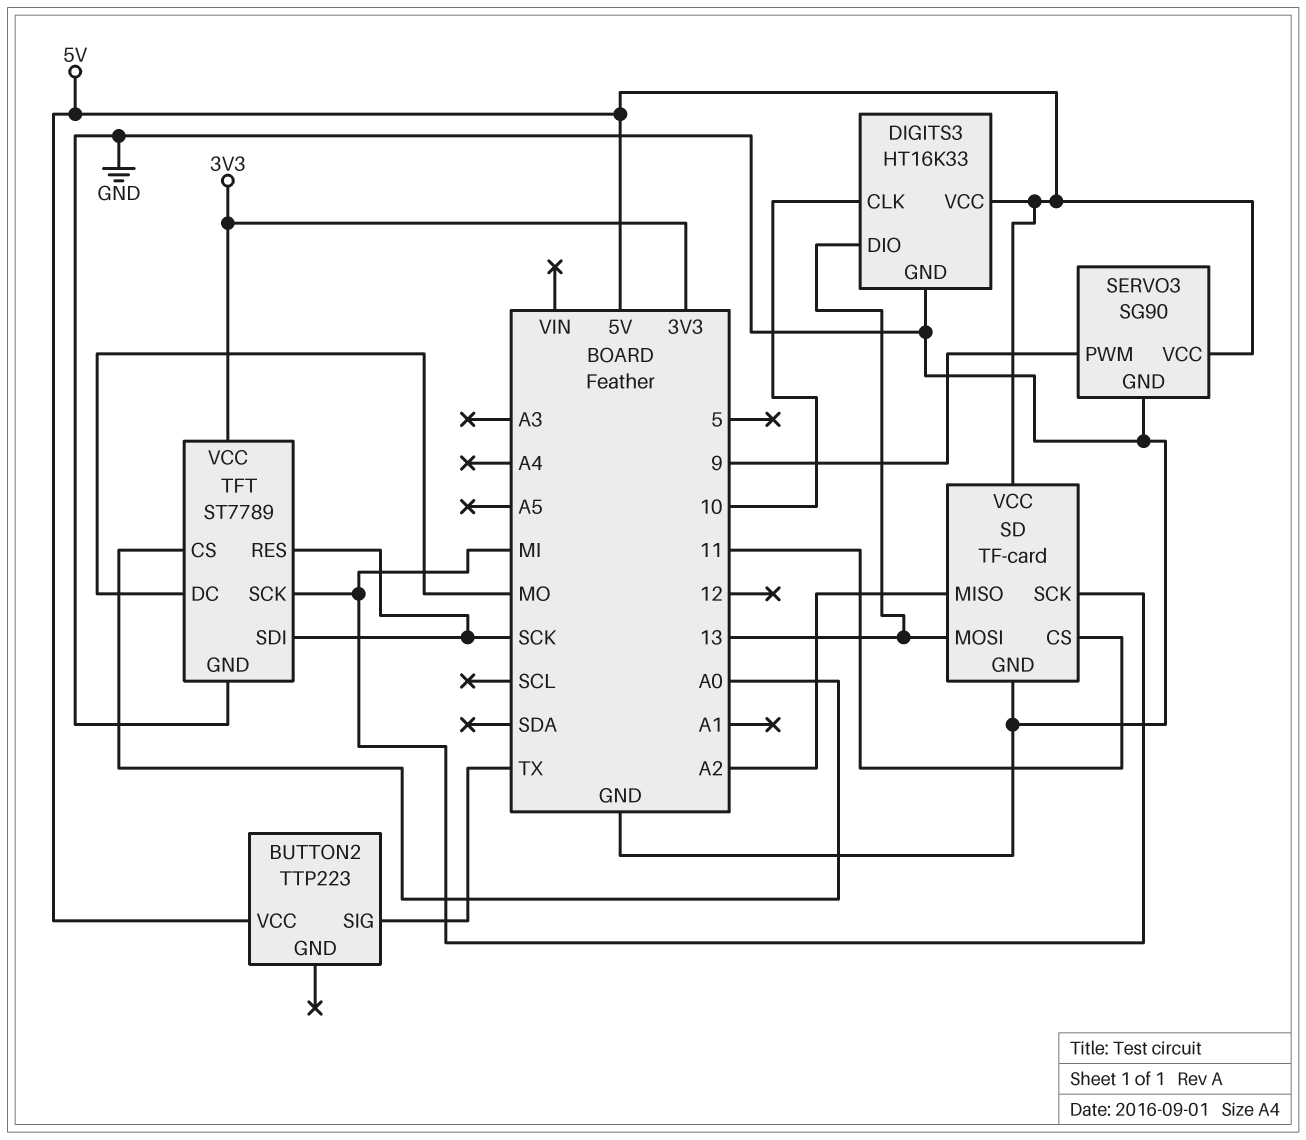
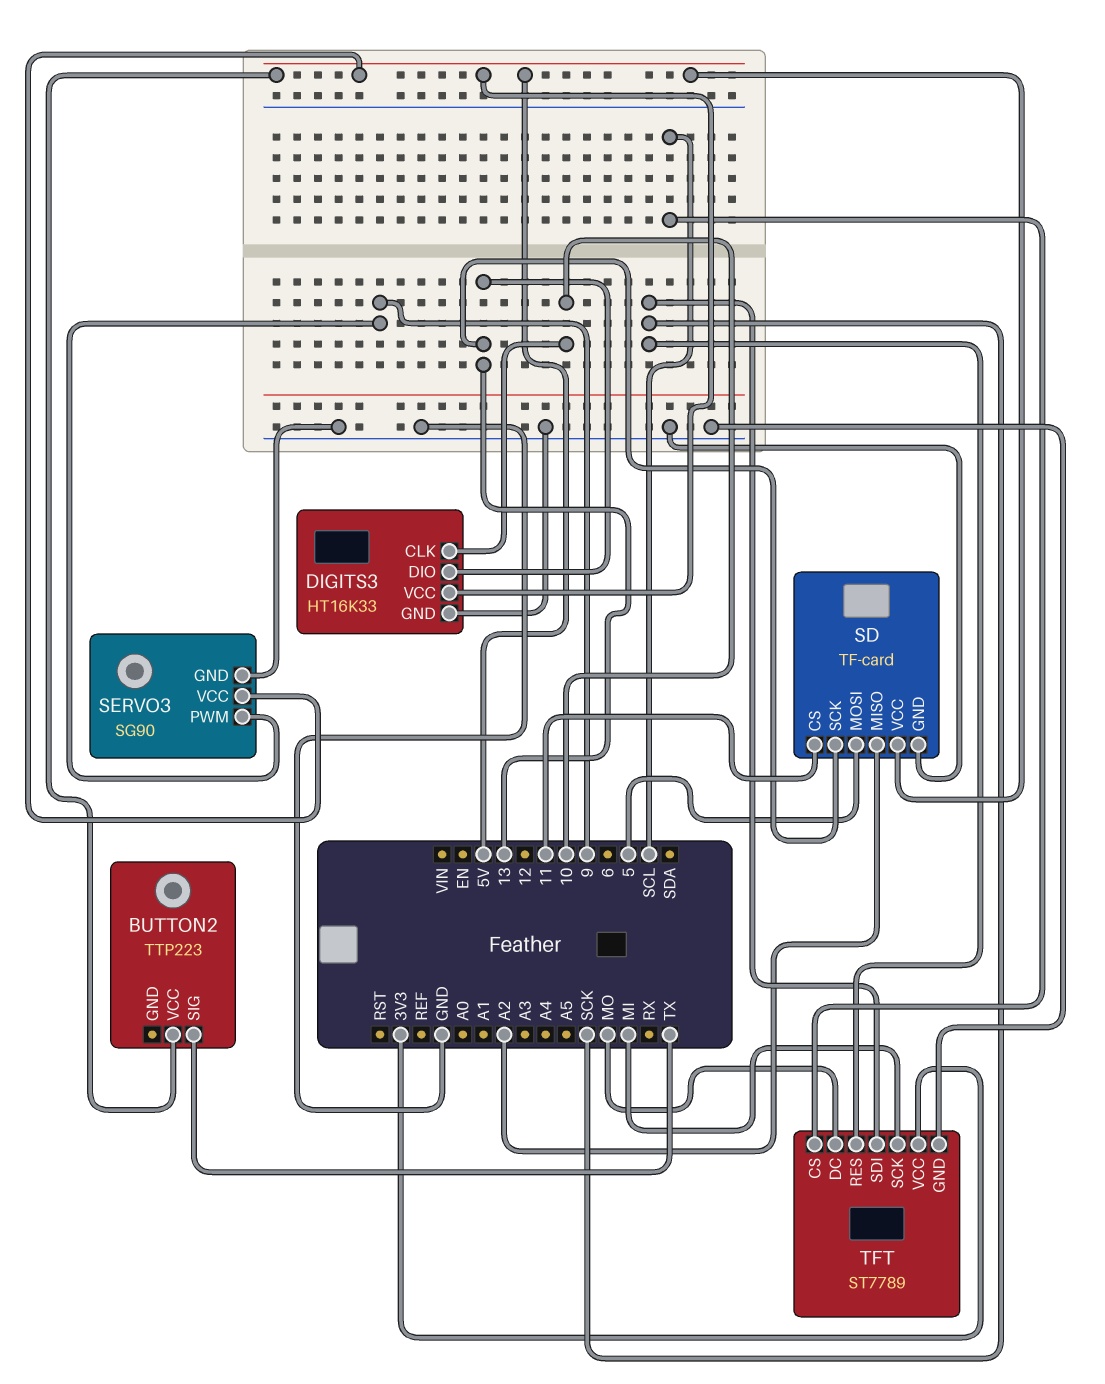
SD pin MOSI: 13 -> 5
SD pin SCK: MI -> 13
TFT pin CS: A0 -> SCL

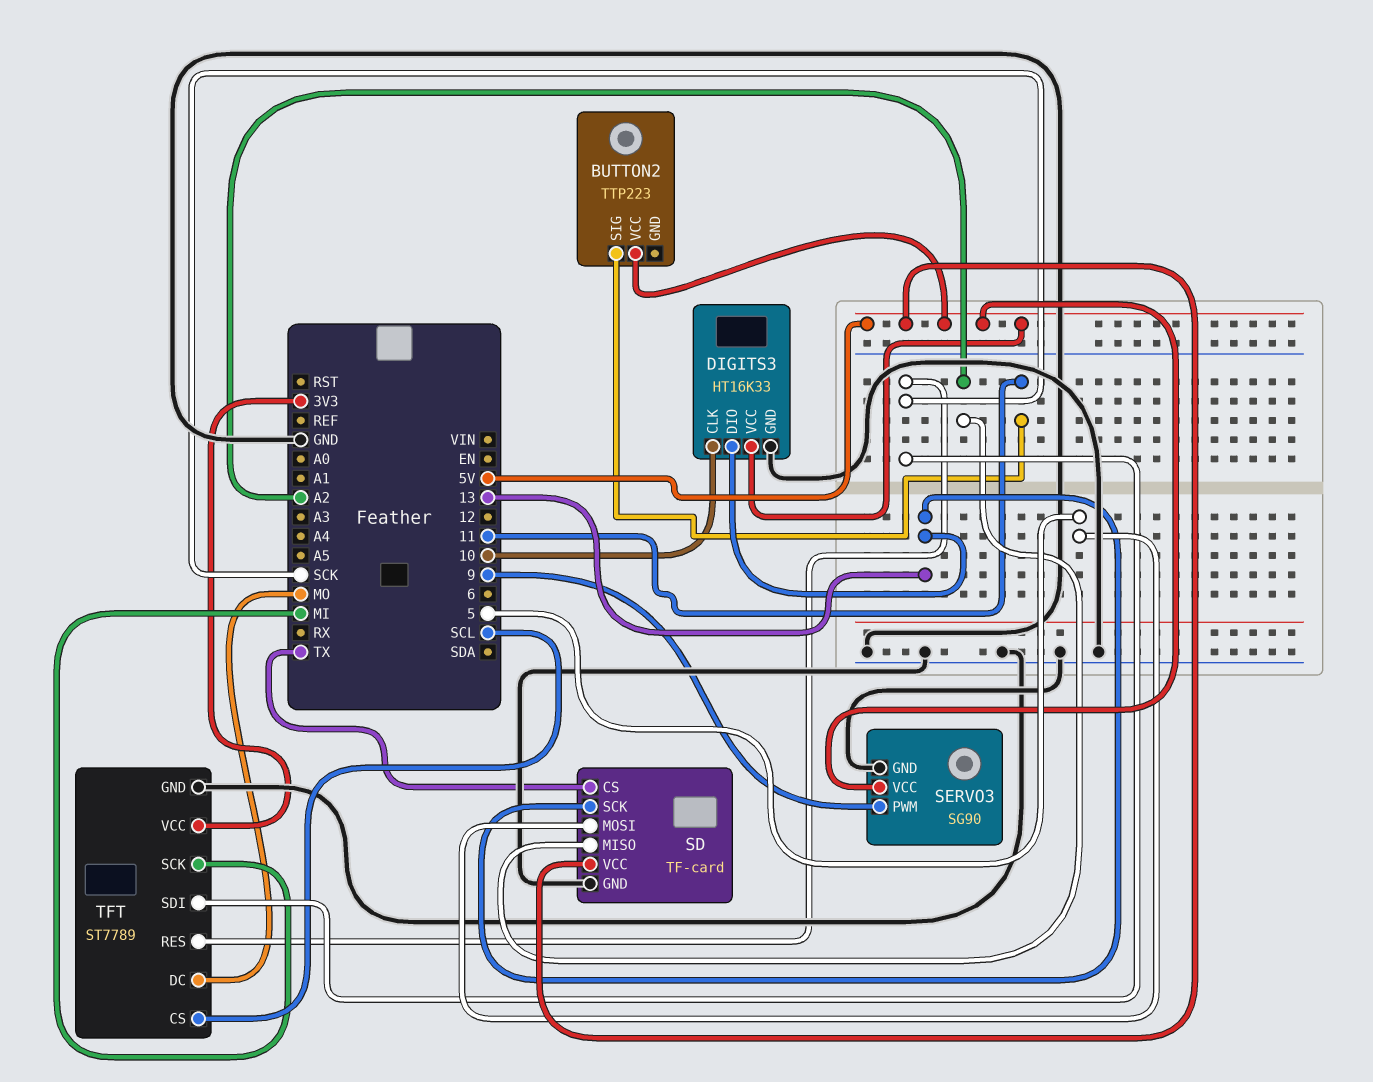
BUTTON2 pin SIG: TX -> 11
SD pin CS: 11 -> TX

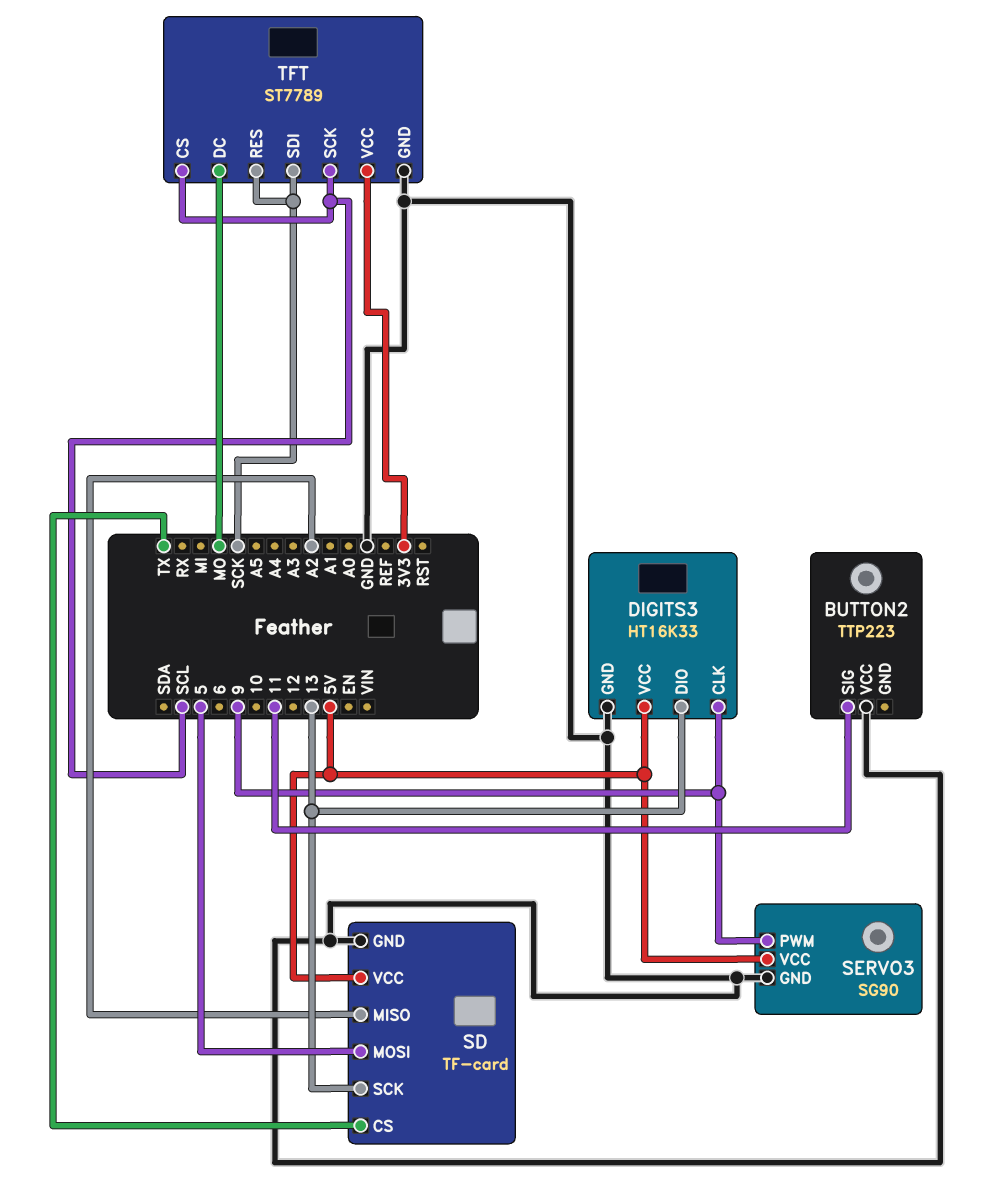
BUTTON2 pin VCC: 5V -> GND
DIGITS3 pin CLK: 10 -> 9
TFT pin SCK: MI -> SCL

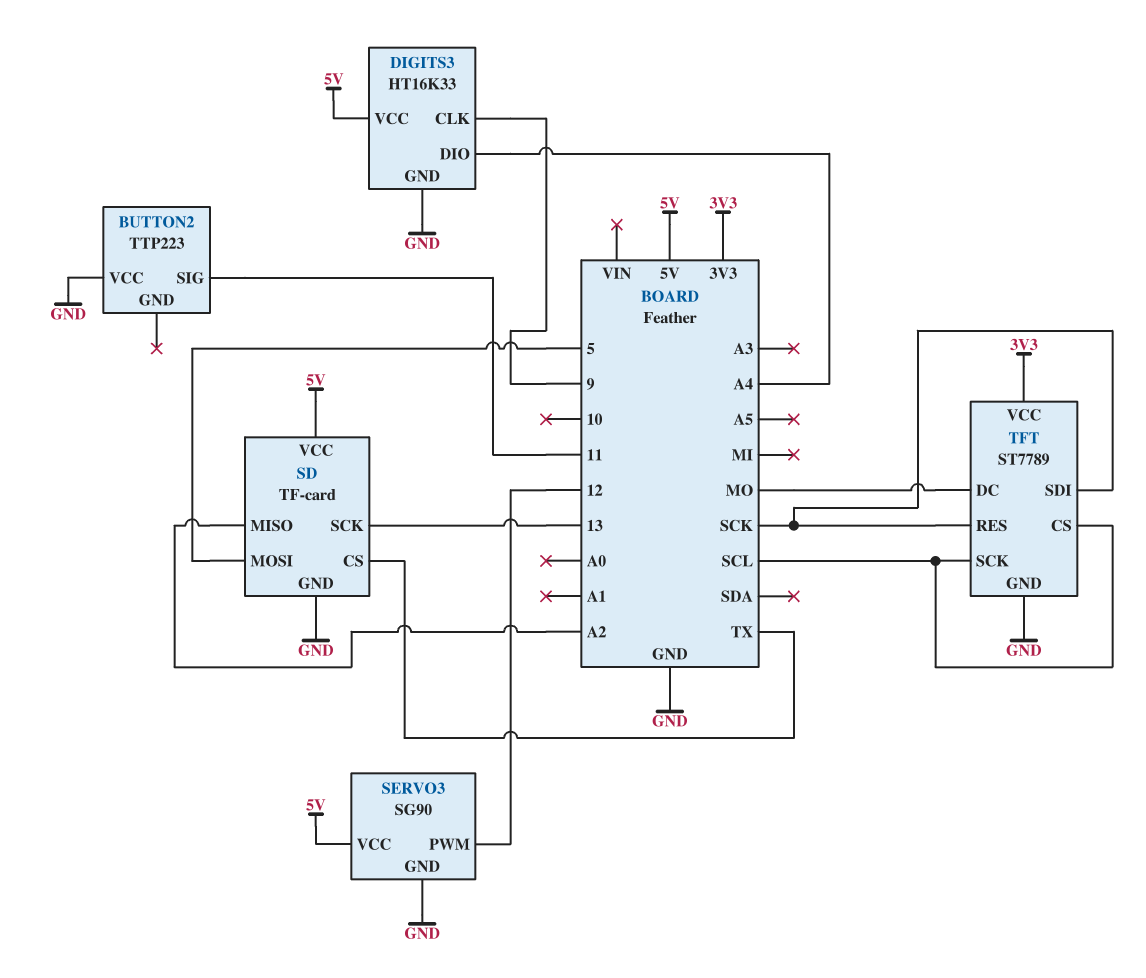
DIGITS3 pin DIO: 13 -> A4
SERVO3 pin PWM: 9 -> 12

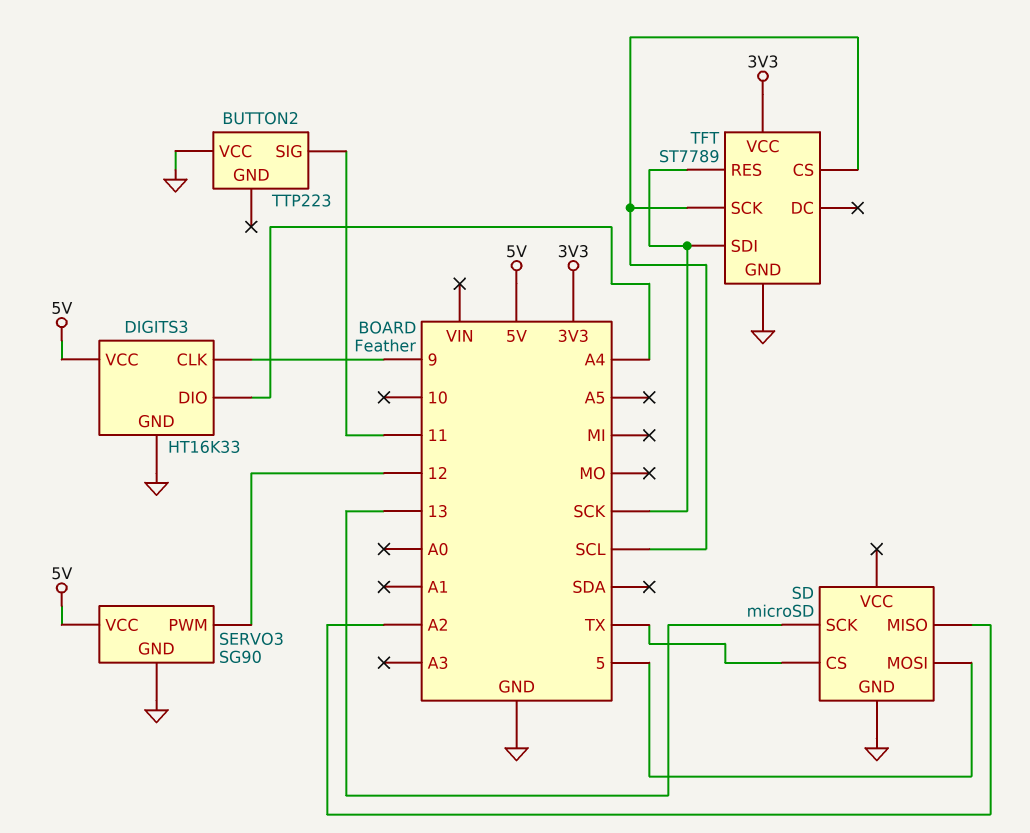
SD: TF-card -> microSD
SD pin VCC: 5V -> none
TFT pin DC: MO -> none

